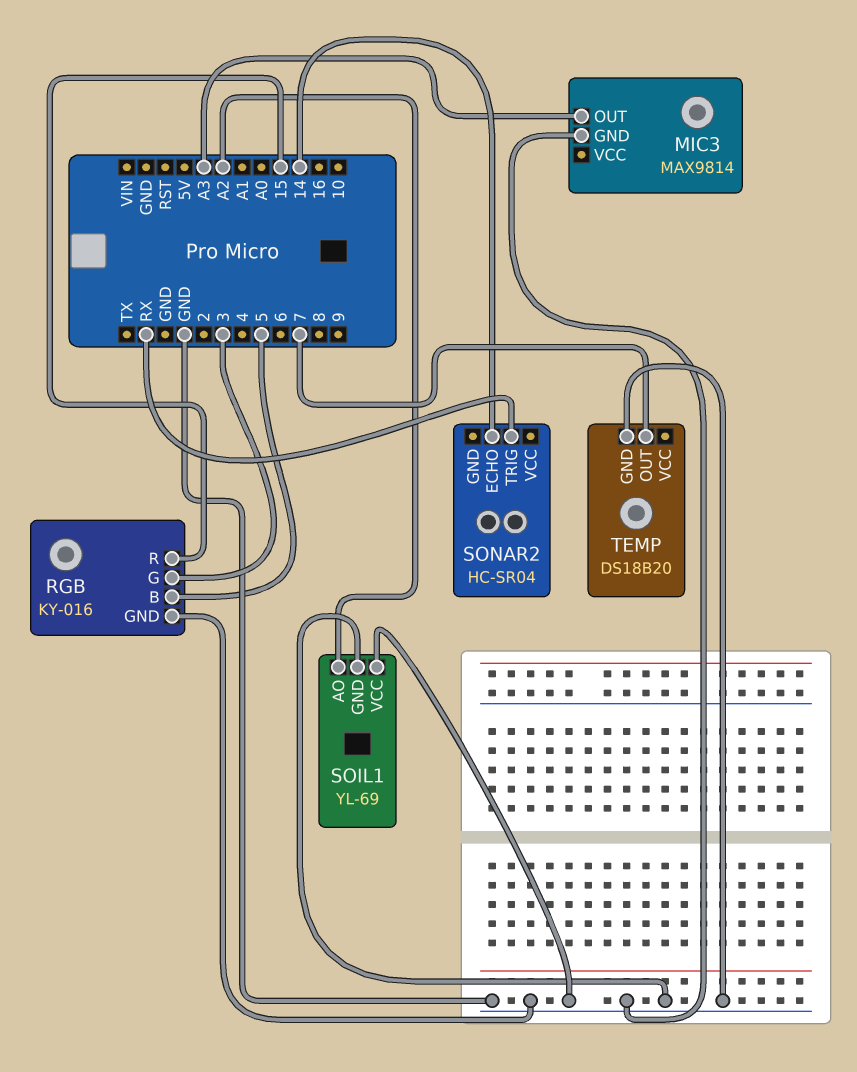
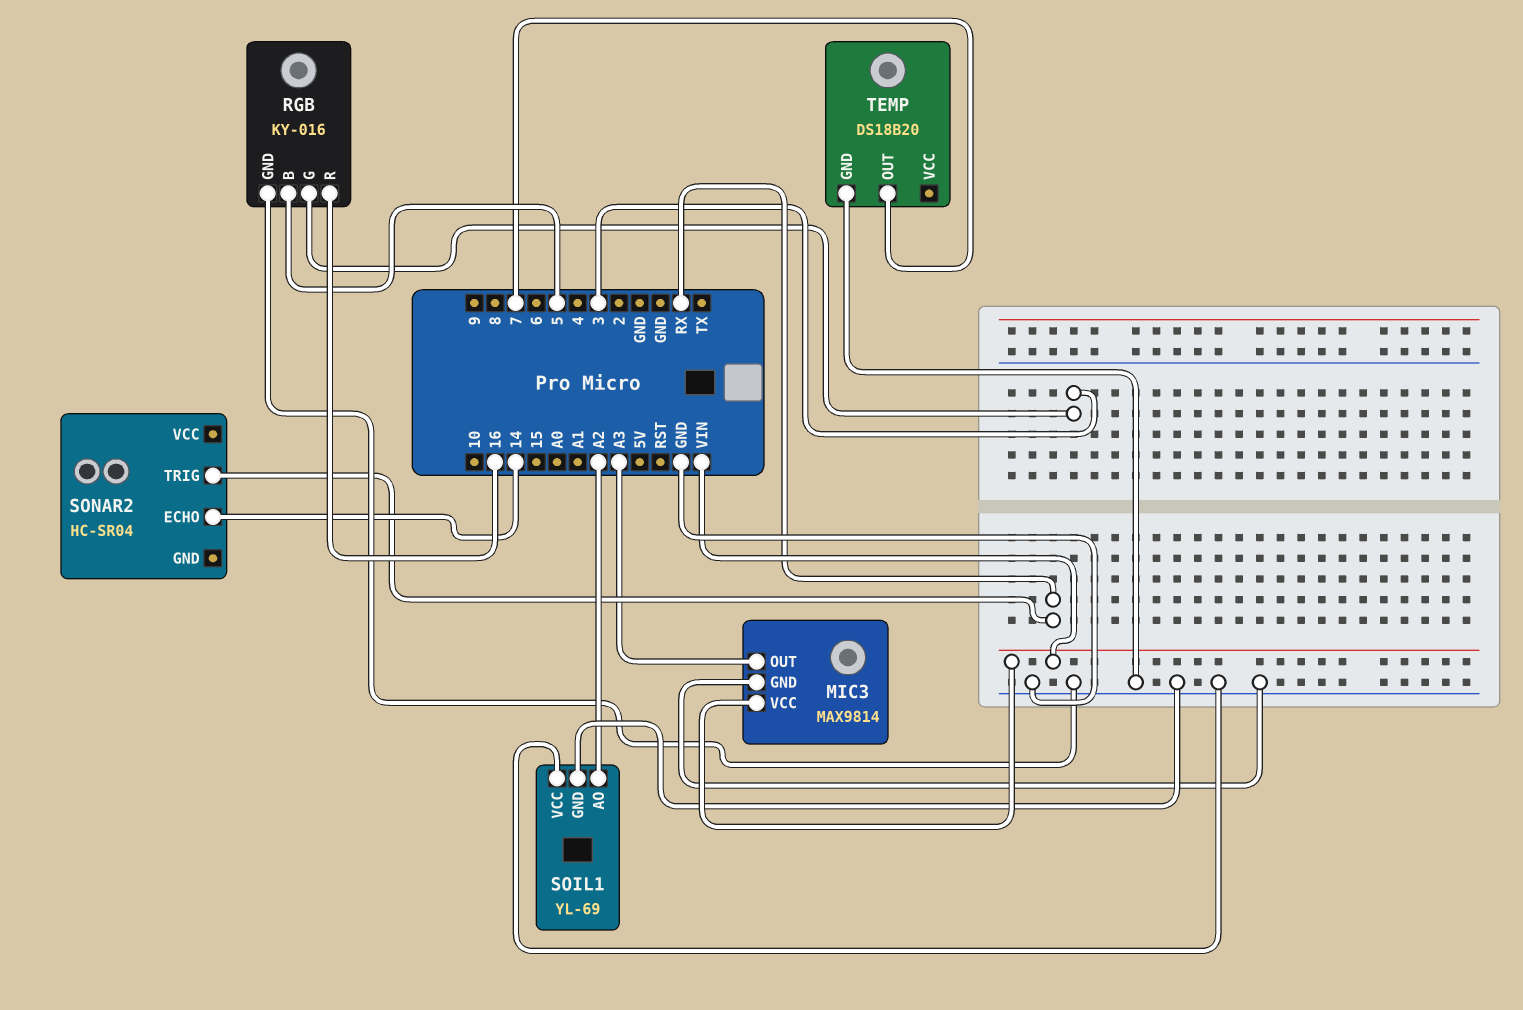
MIC3 pin VCC: none -> VIN
RGB pin R: 15 -> 16

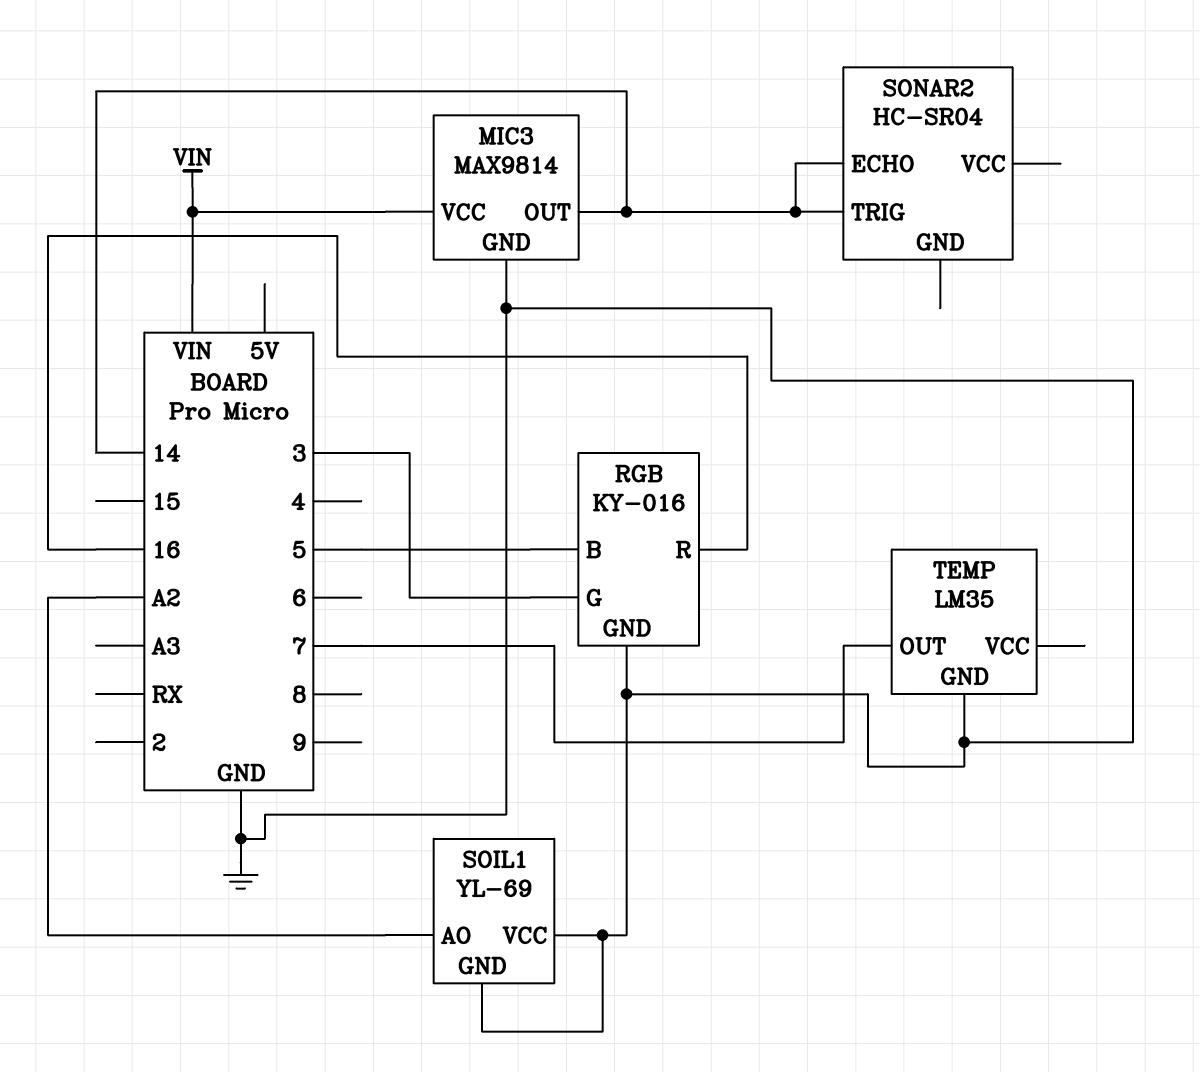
MIC3 pin OUT: A3 -> 14
SONAR2 pin TRIG: RX -> 14
TEMP: DS18B20 -> LM35

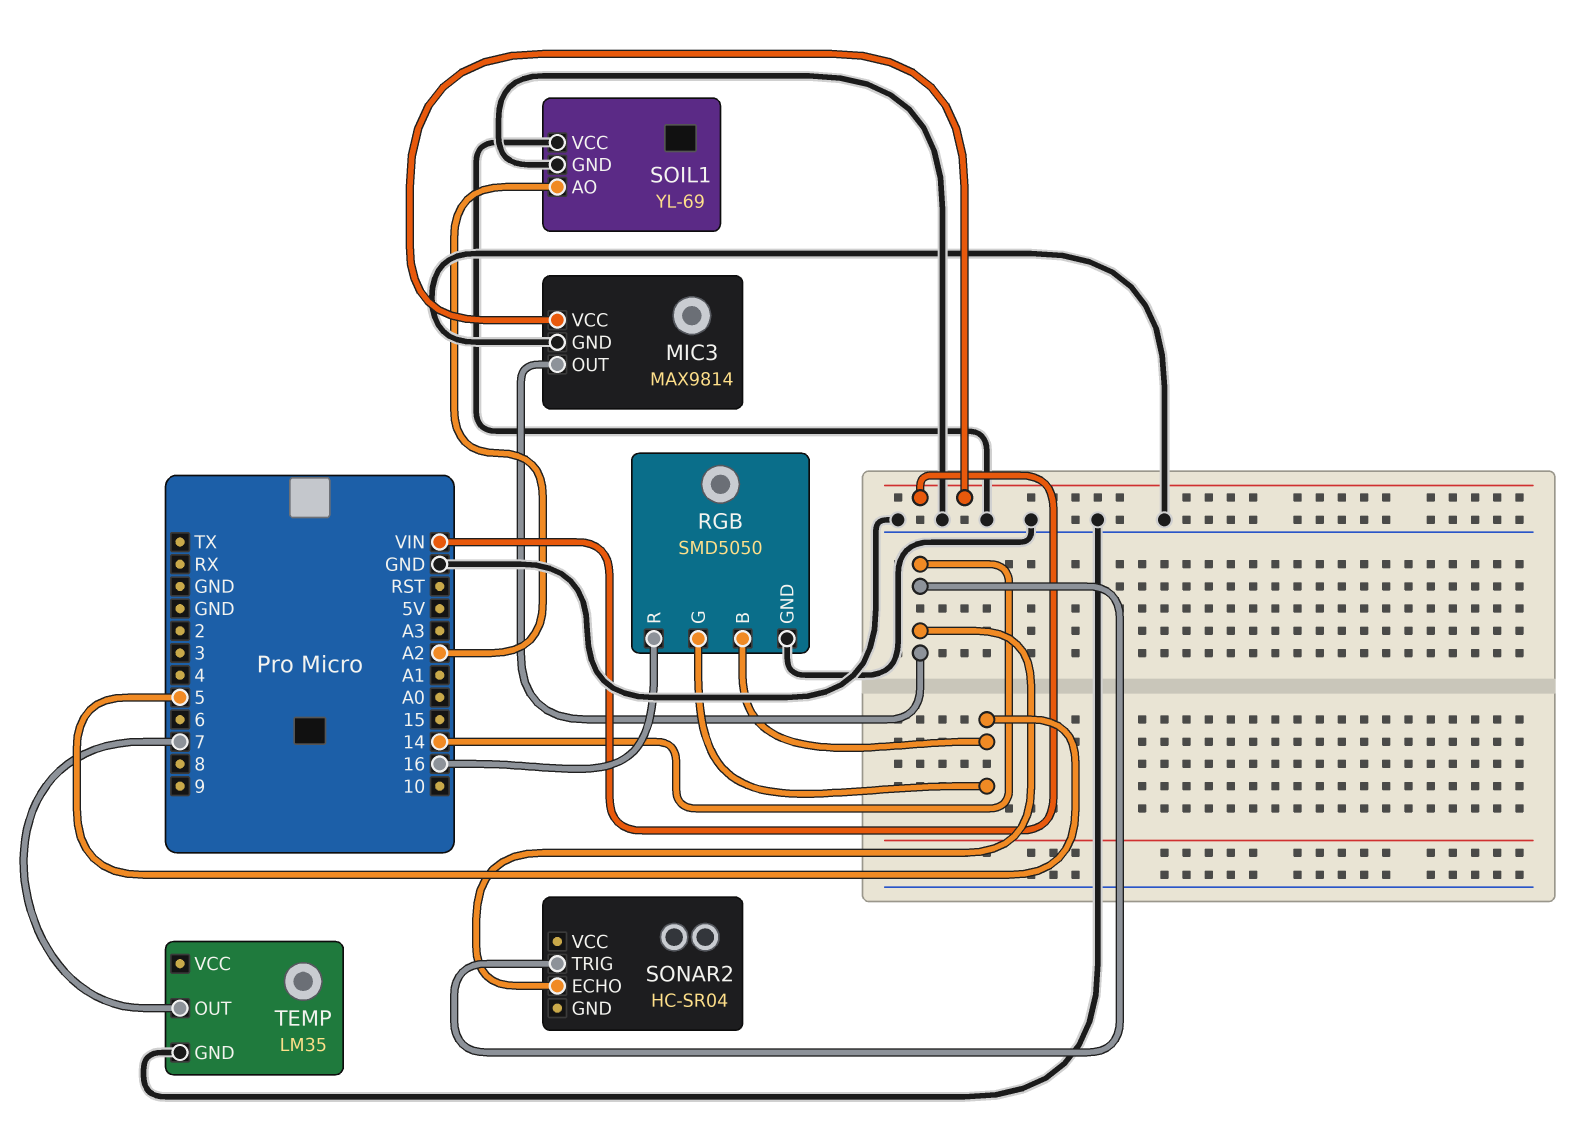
RGB: KY-016 -> SMD5050
RGB pin G: 3 -> 5

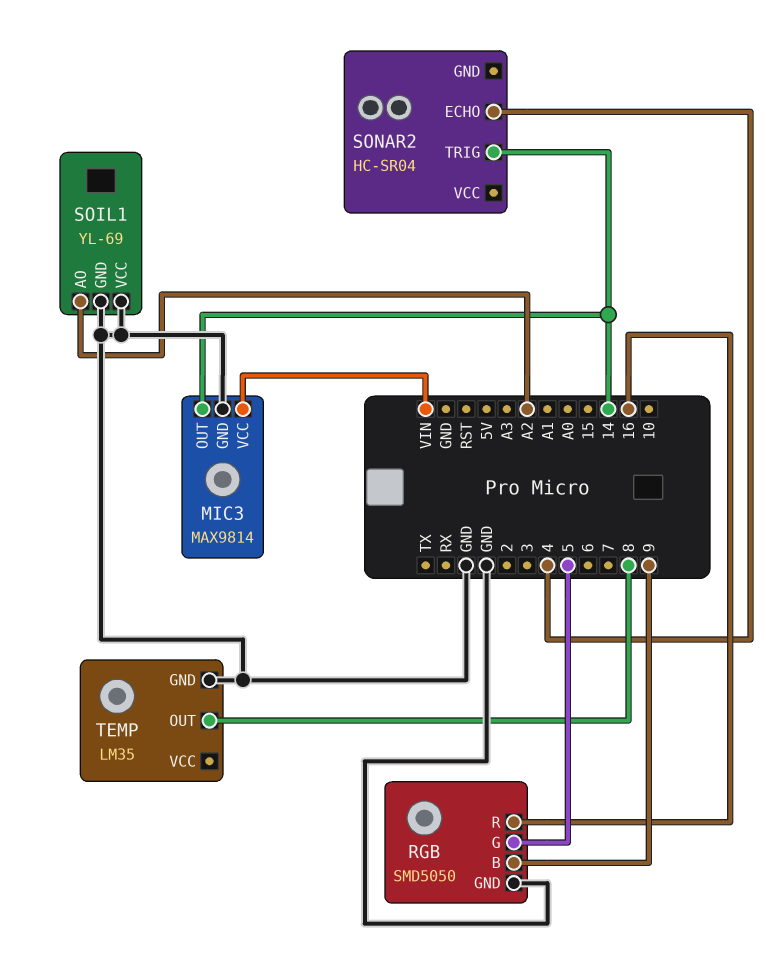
RGB pin B: 5 -> 9
SONAR2 pin ECHO: 14 -> 4
TEMP pin OUT: 7 -> 8

